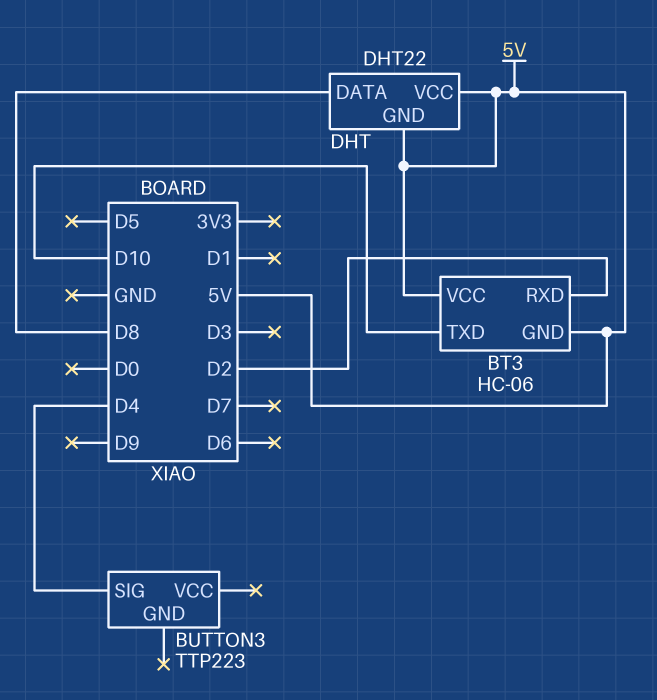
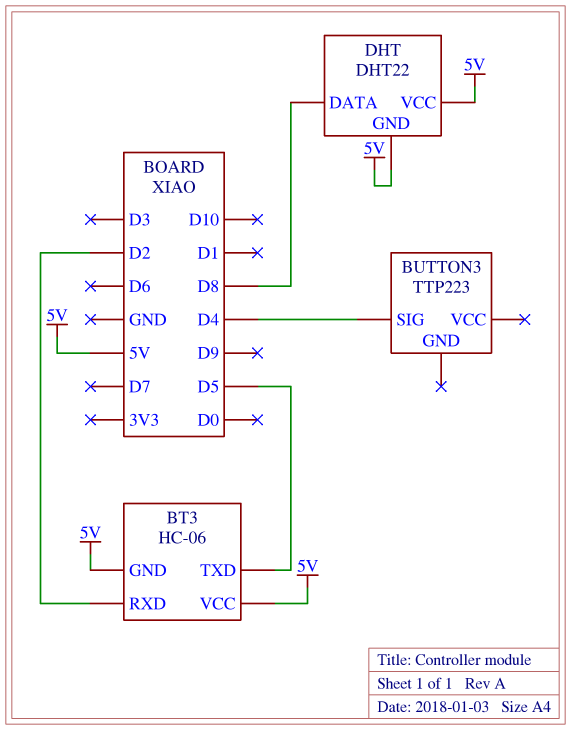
BT3 pin TXD: D10 -> D5

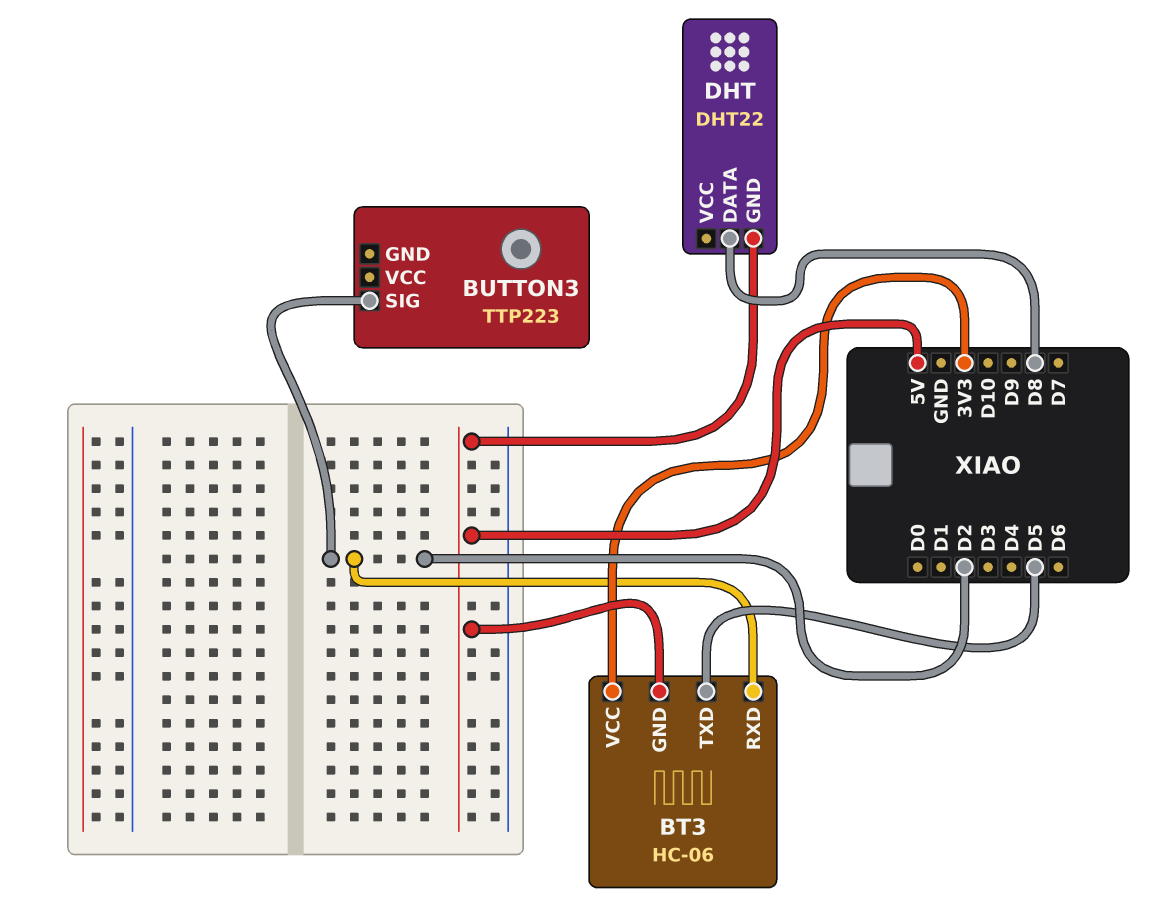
BT3 pin VCC: 5V -> 3V3
BUTTON3 pin SIG: D4 -> D2
DHT pin VCC: 5V -> none

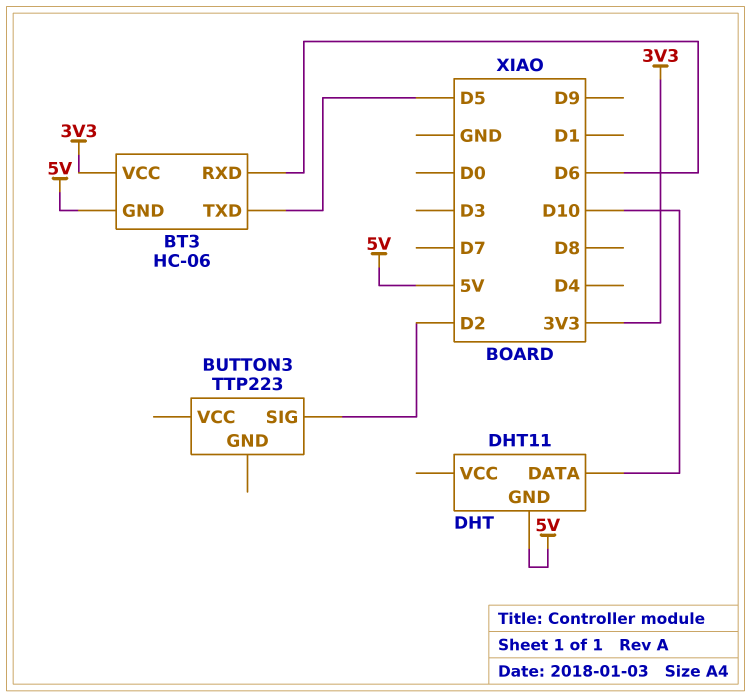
BT3 pin RXD: D2 -> D6
DHT: DHT22 -> DHT11
DHT pin DATA: D8 -> D10

